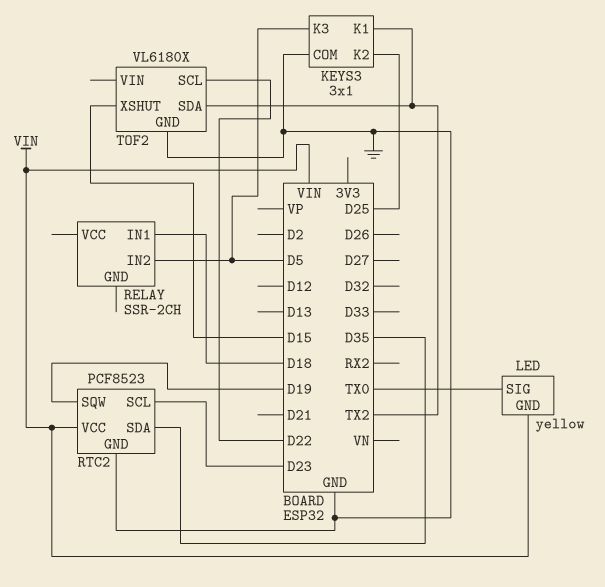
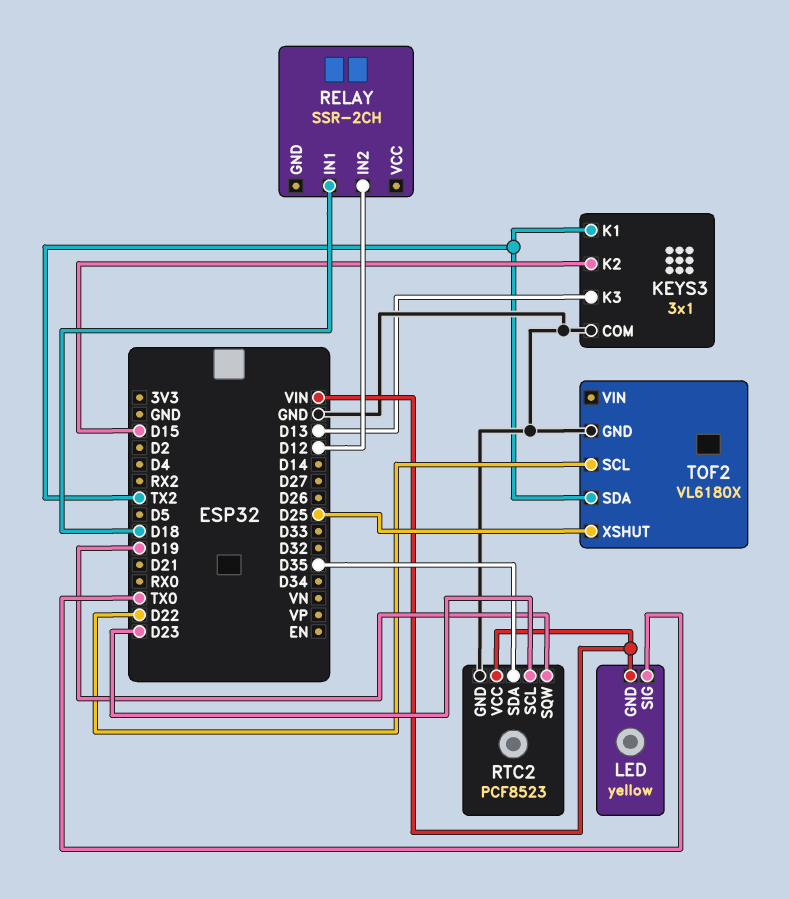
KEYS3 pin K2: D25 -> D15
KEYS3 pin K3: D5 -> D13
RELAY pin IN2: D5 -> D12
TOF2 pin XSHUT: D15 -> D25

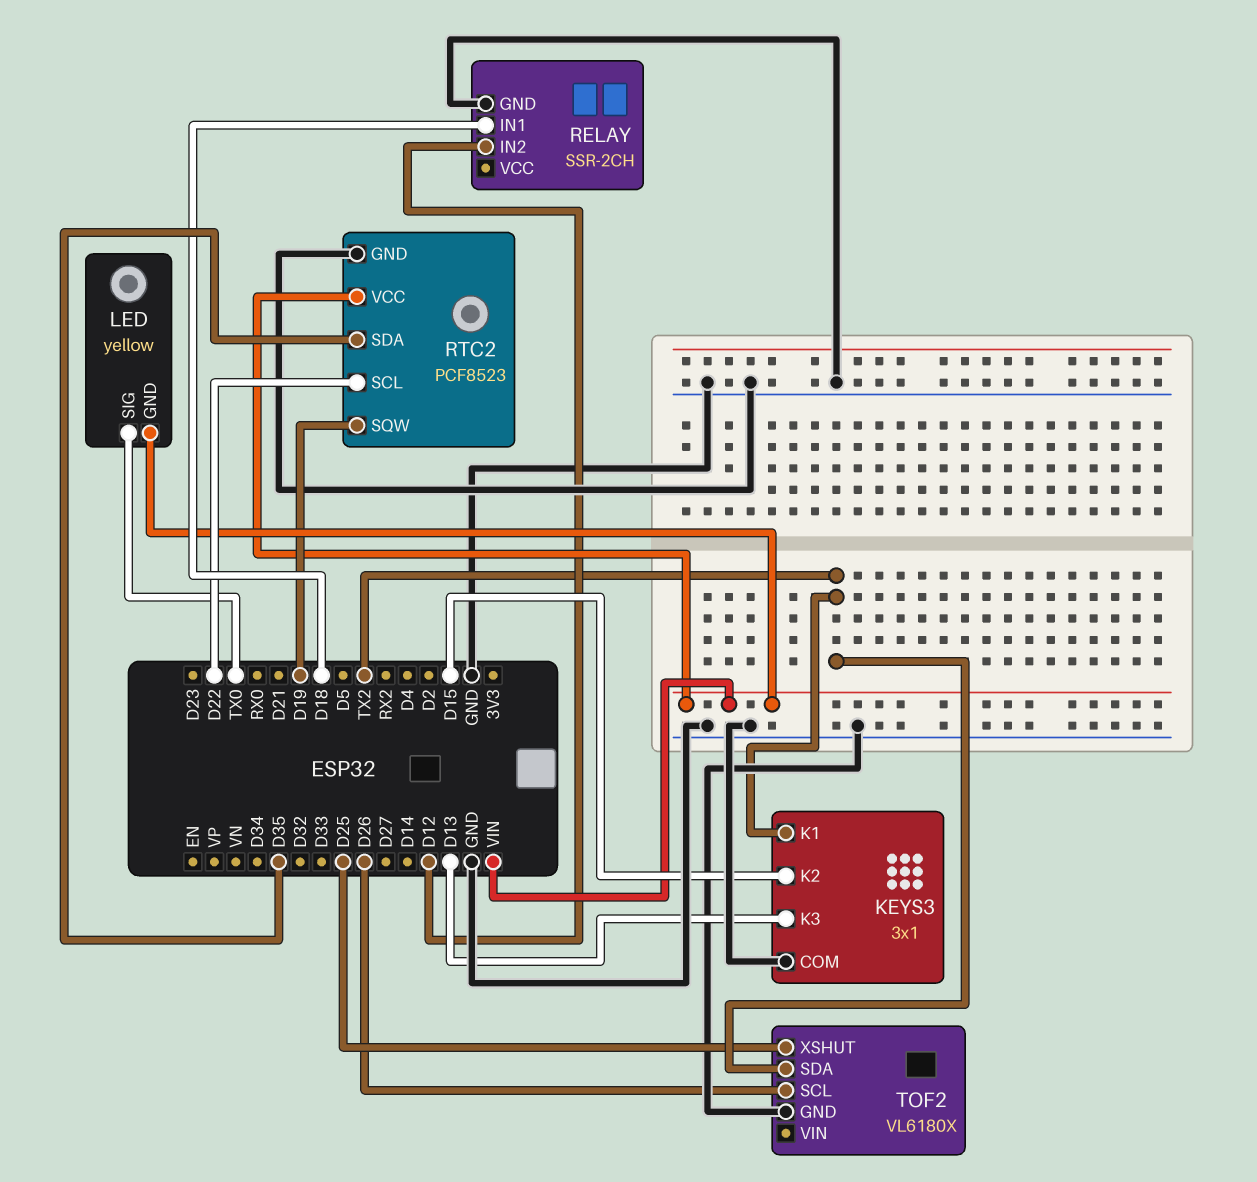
RELAY pin GND: none -> GND
RTC2 pin SCL: D23 -> D22
TOF2 pin SCL: D22 -> D26

